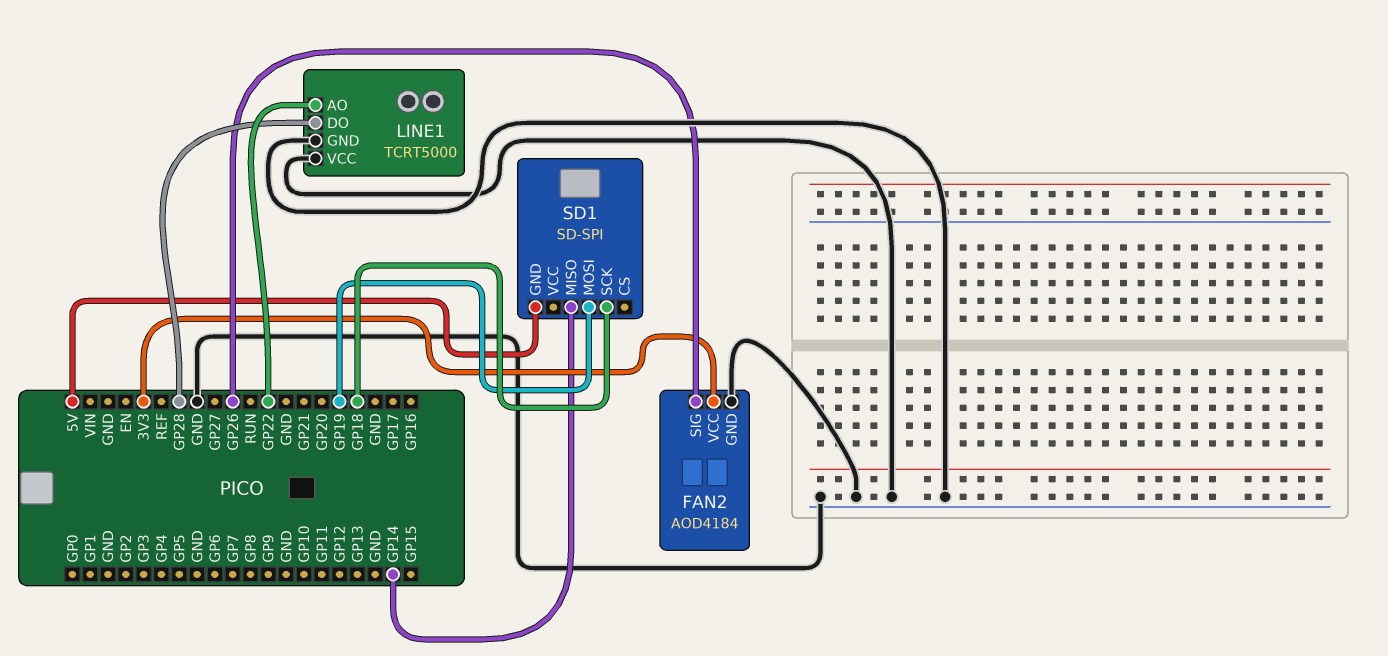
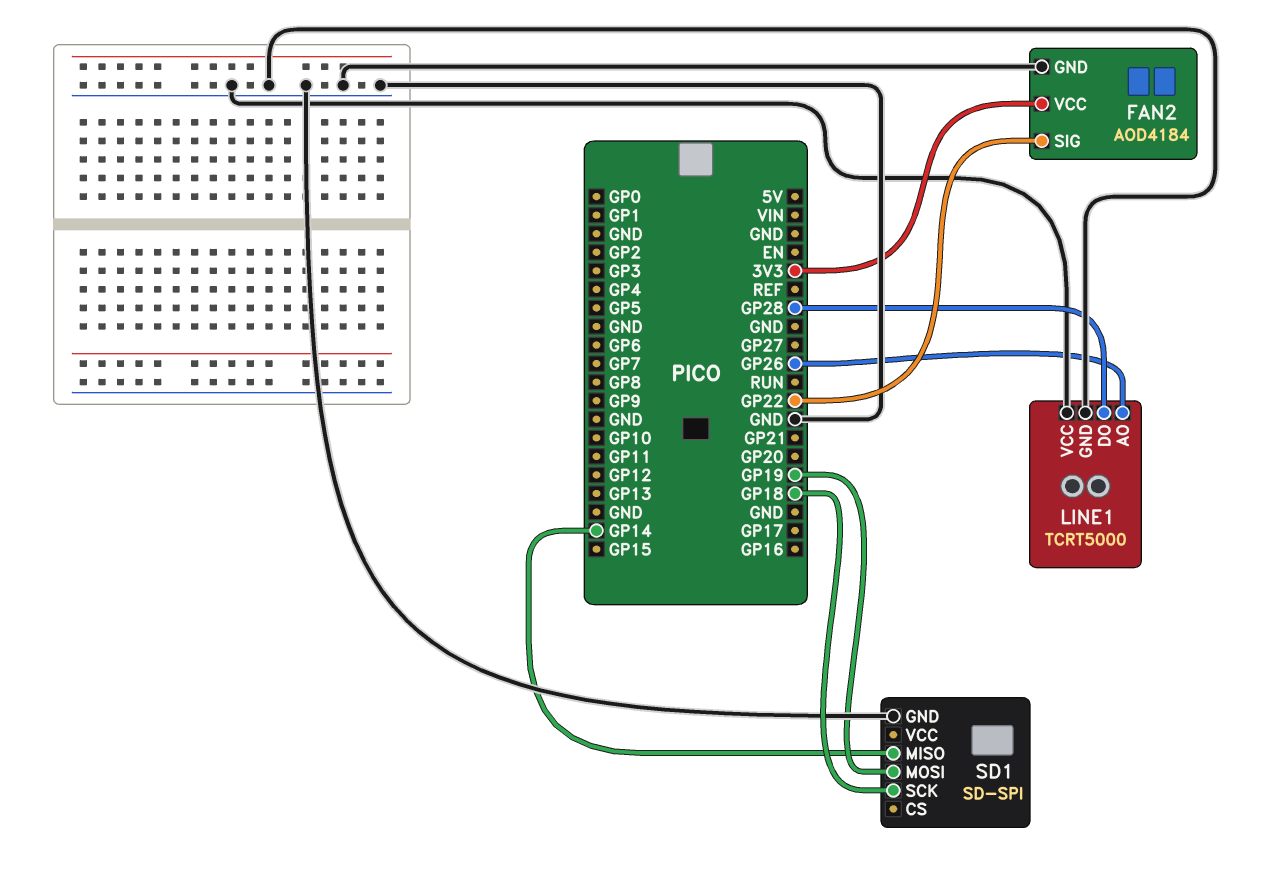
FAN2 pin SIG: GP26 -> GP22
LINE1 pin AO: GP22 -> GP26
SD1 pin GND: 5V -> GND

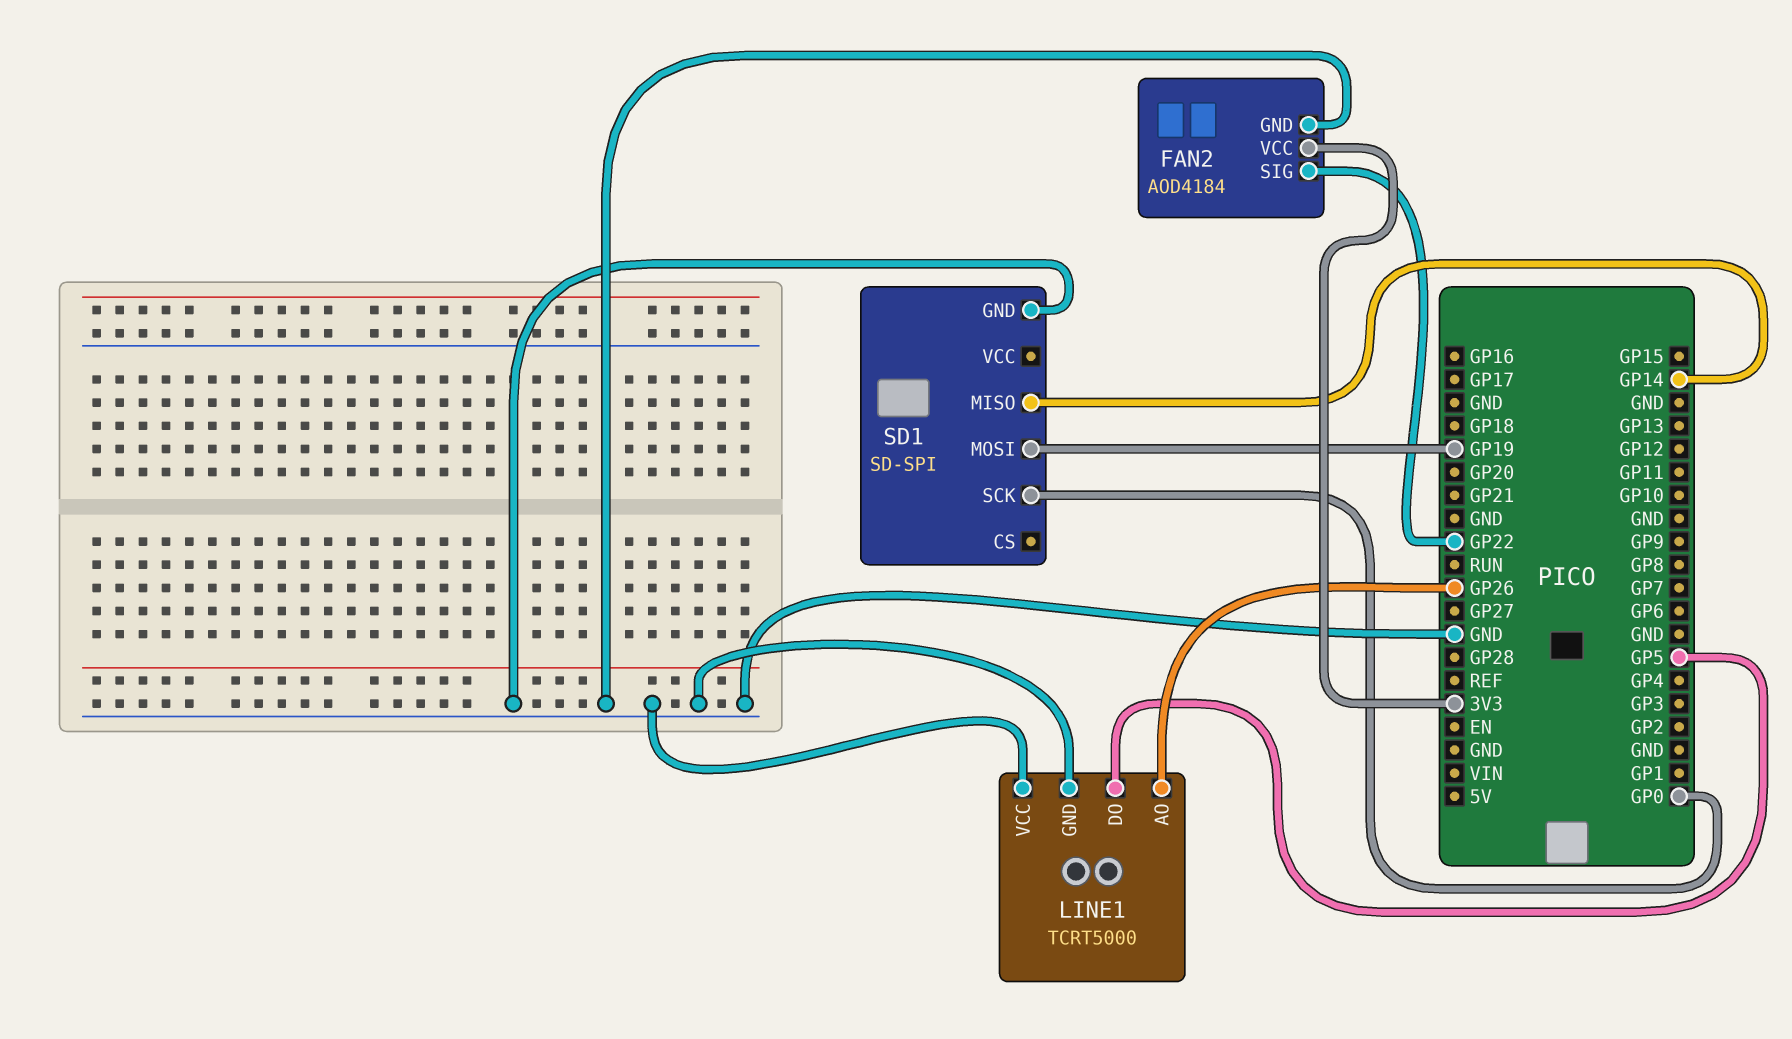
LINE1 pin DO: GP28 -> GP5
SD1 pin SCK: GP18 -> GP0

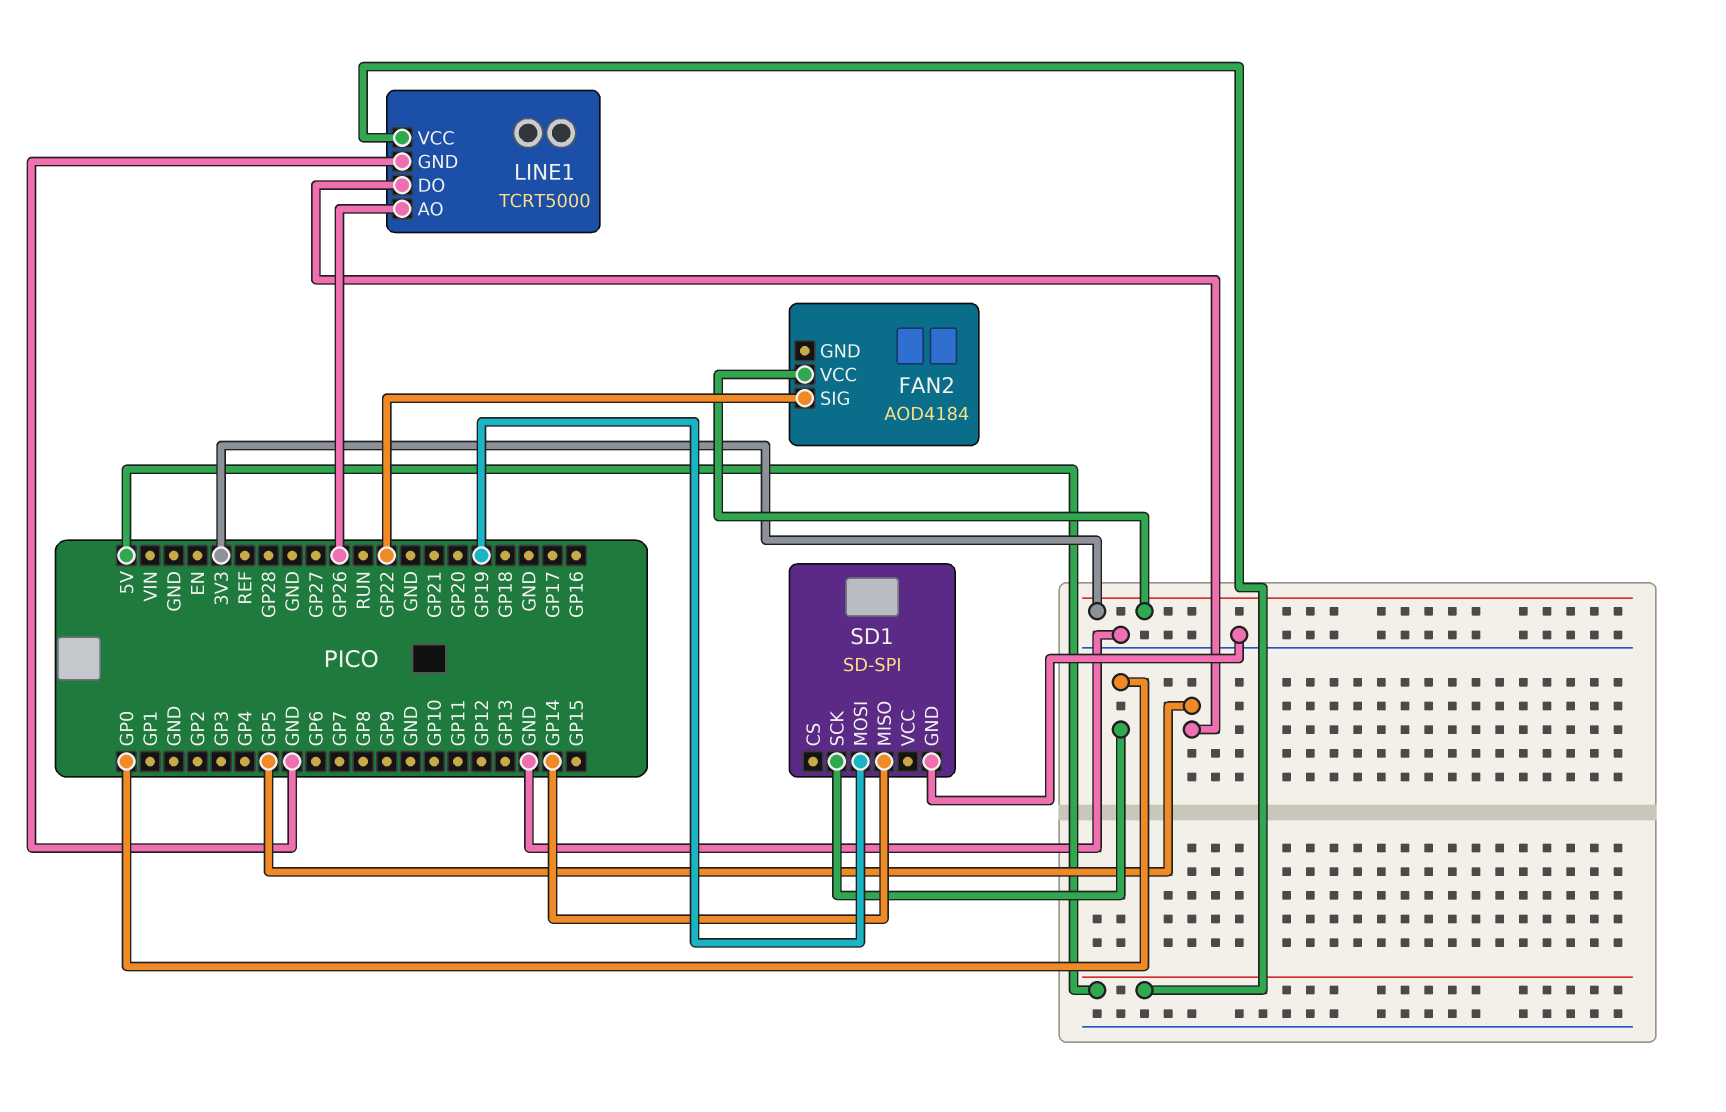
FAN2 pin GND: GND -> none
LINE1 pin VCC: GND -> 5V

